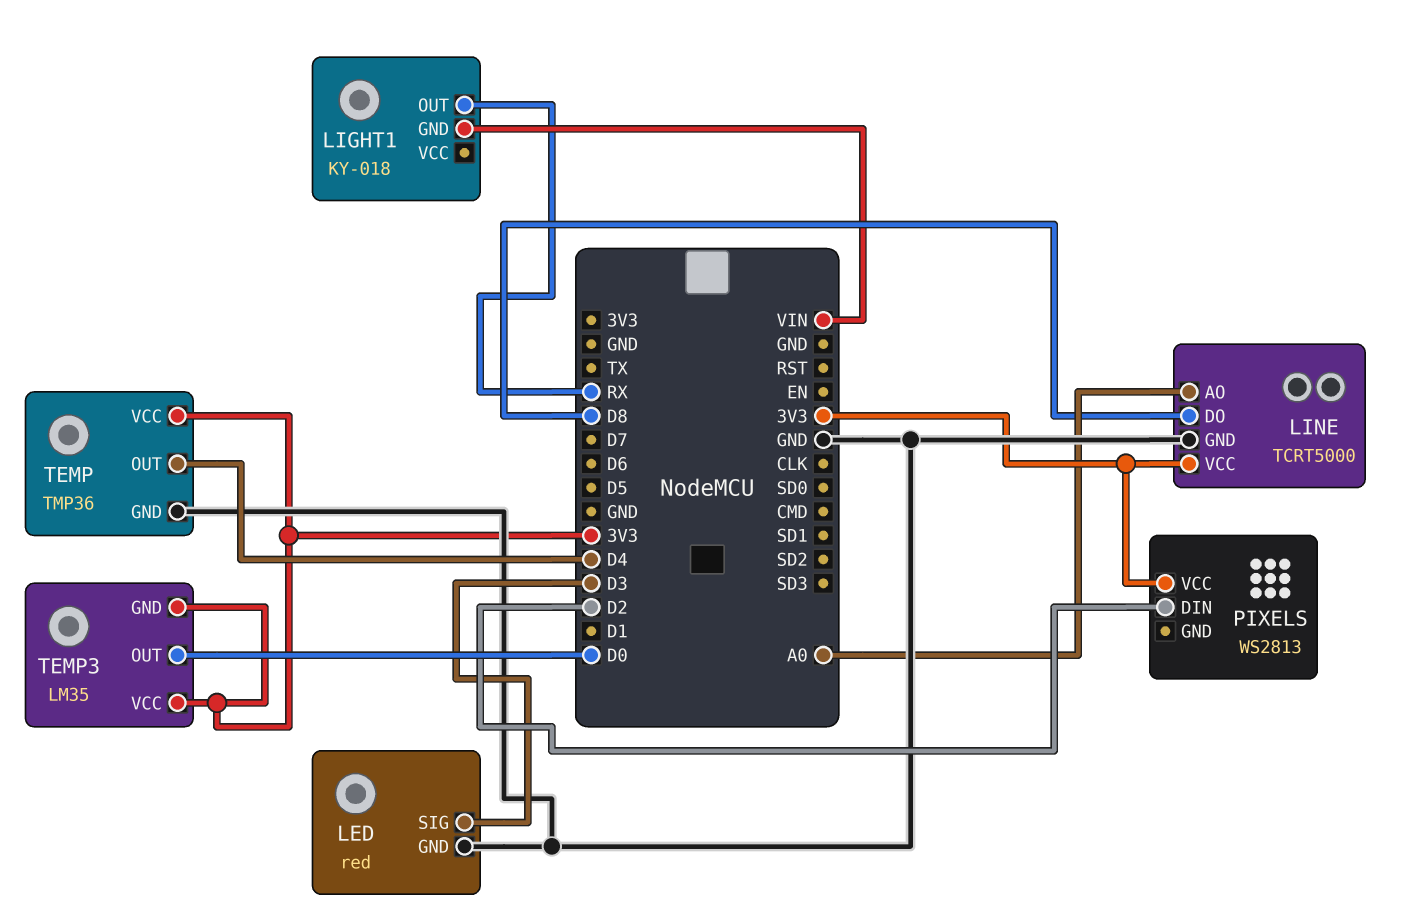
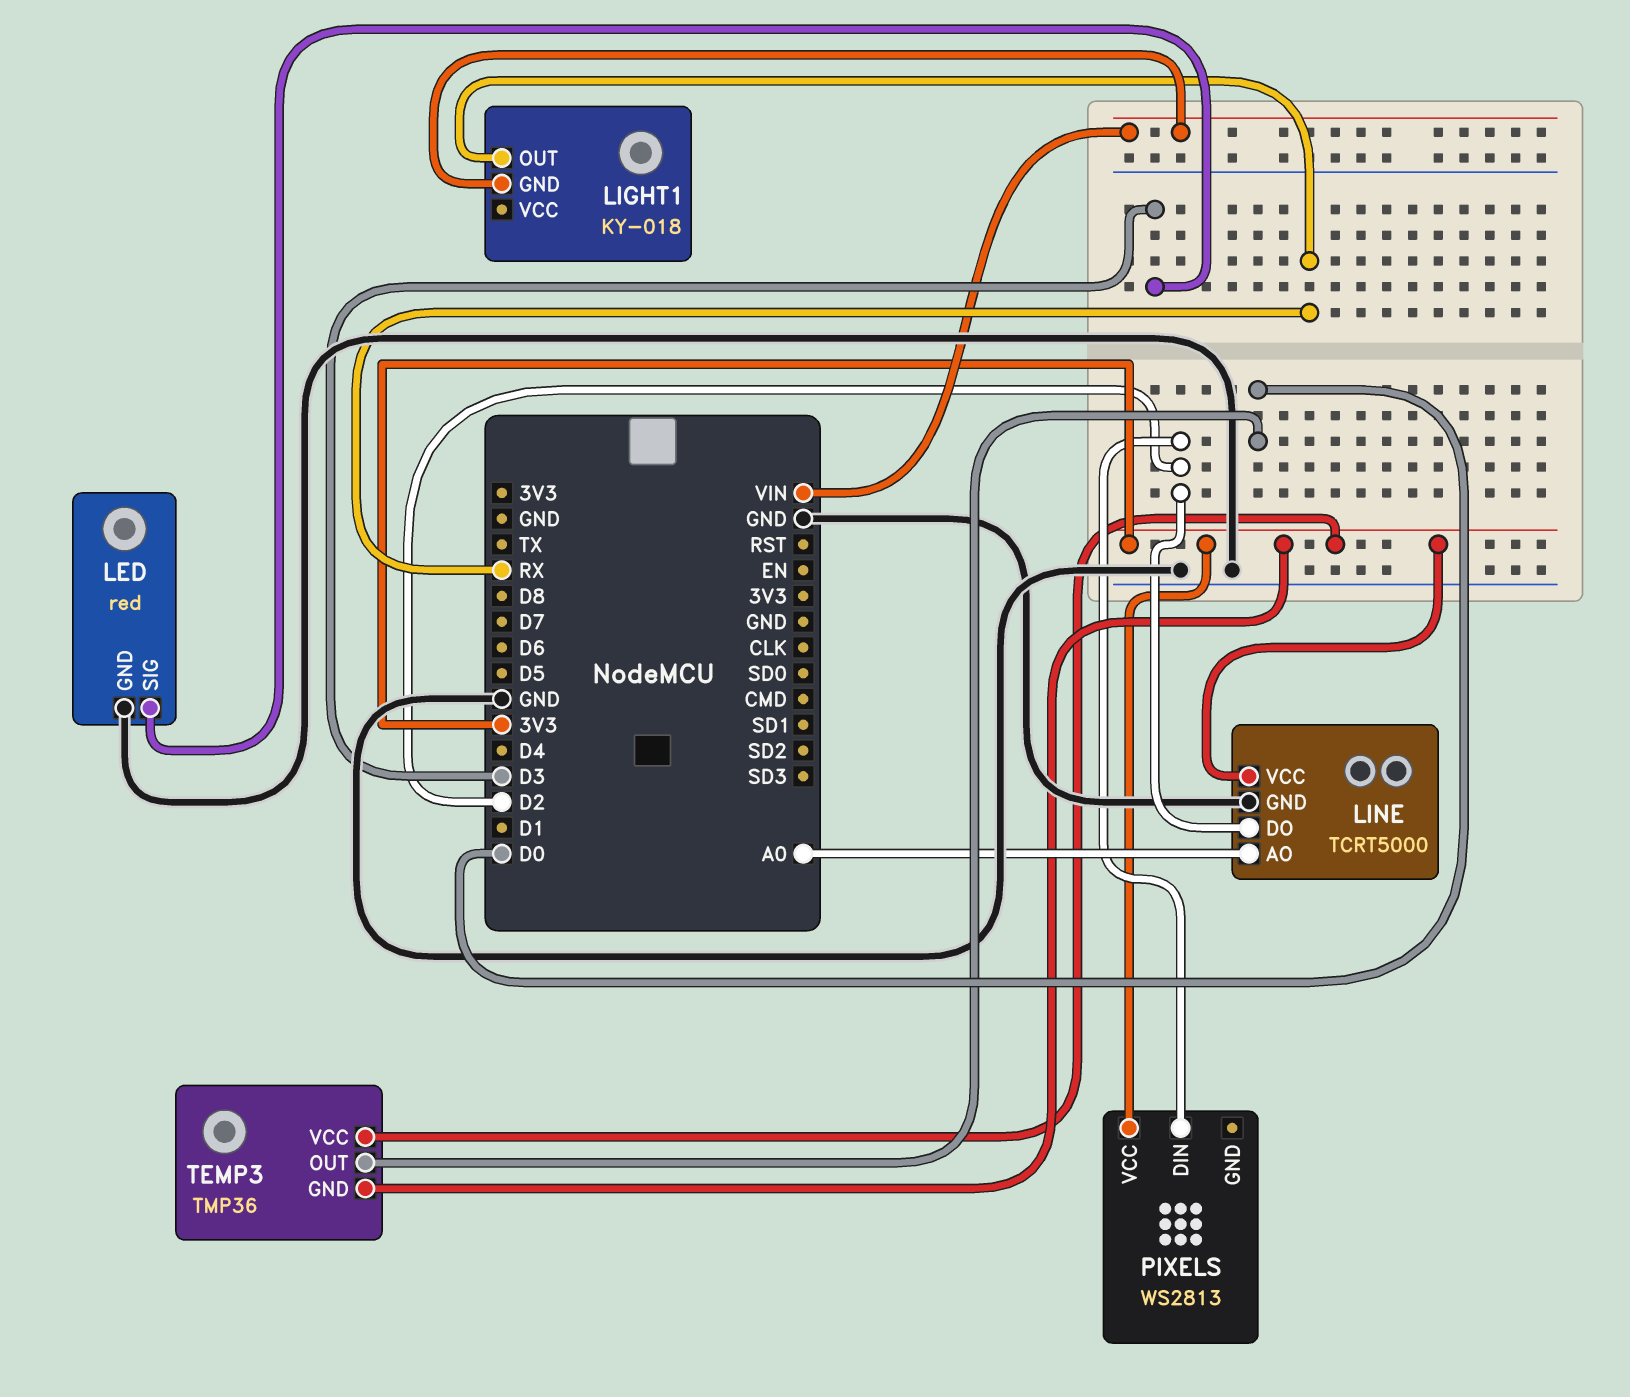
LINE pin DO: D8 -> D2
TEMP: TMP36 -> none
TEMP pin GND: GND -> none
TEMP pin OUT: D4 -> none
TEMP pin VCC: 3V3 -> none
TEMP3: LM35 -> TMP36

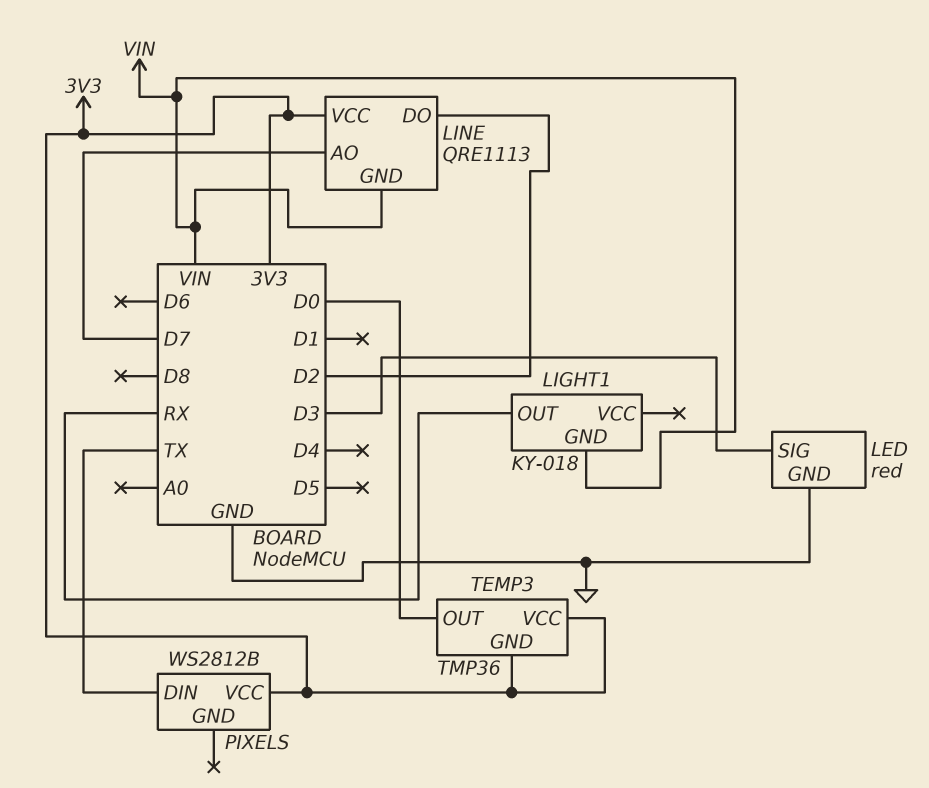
LINE: TCRT5000 -> QRE1113
LINE pin AO: A0 -> D7
LINE pin GND: GND -> VIN
PIXELS: WS2813 -> WS2812B
PIXELS pin DIN: D2 -> TX

